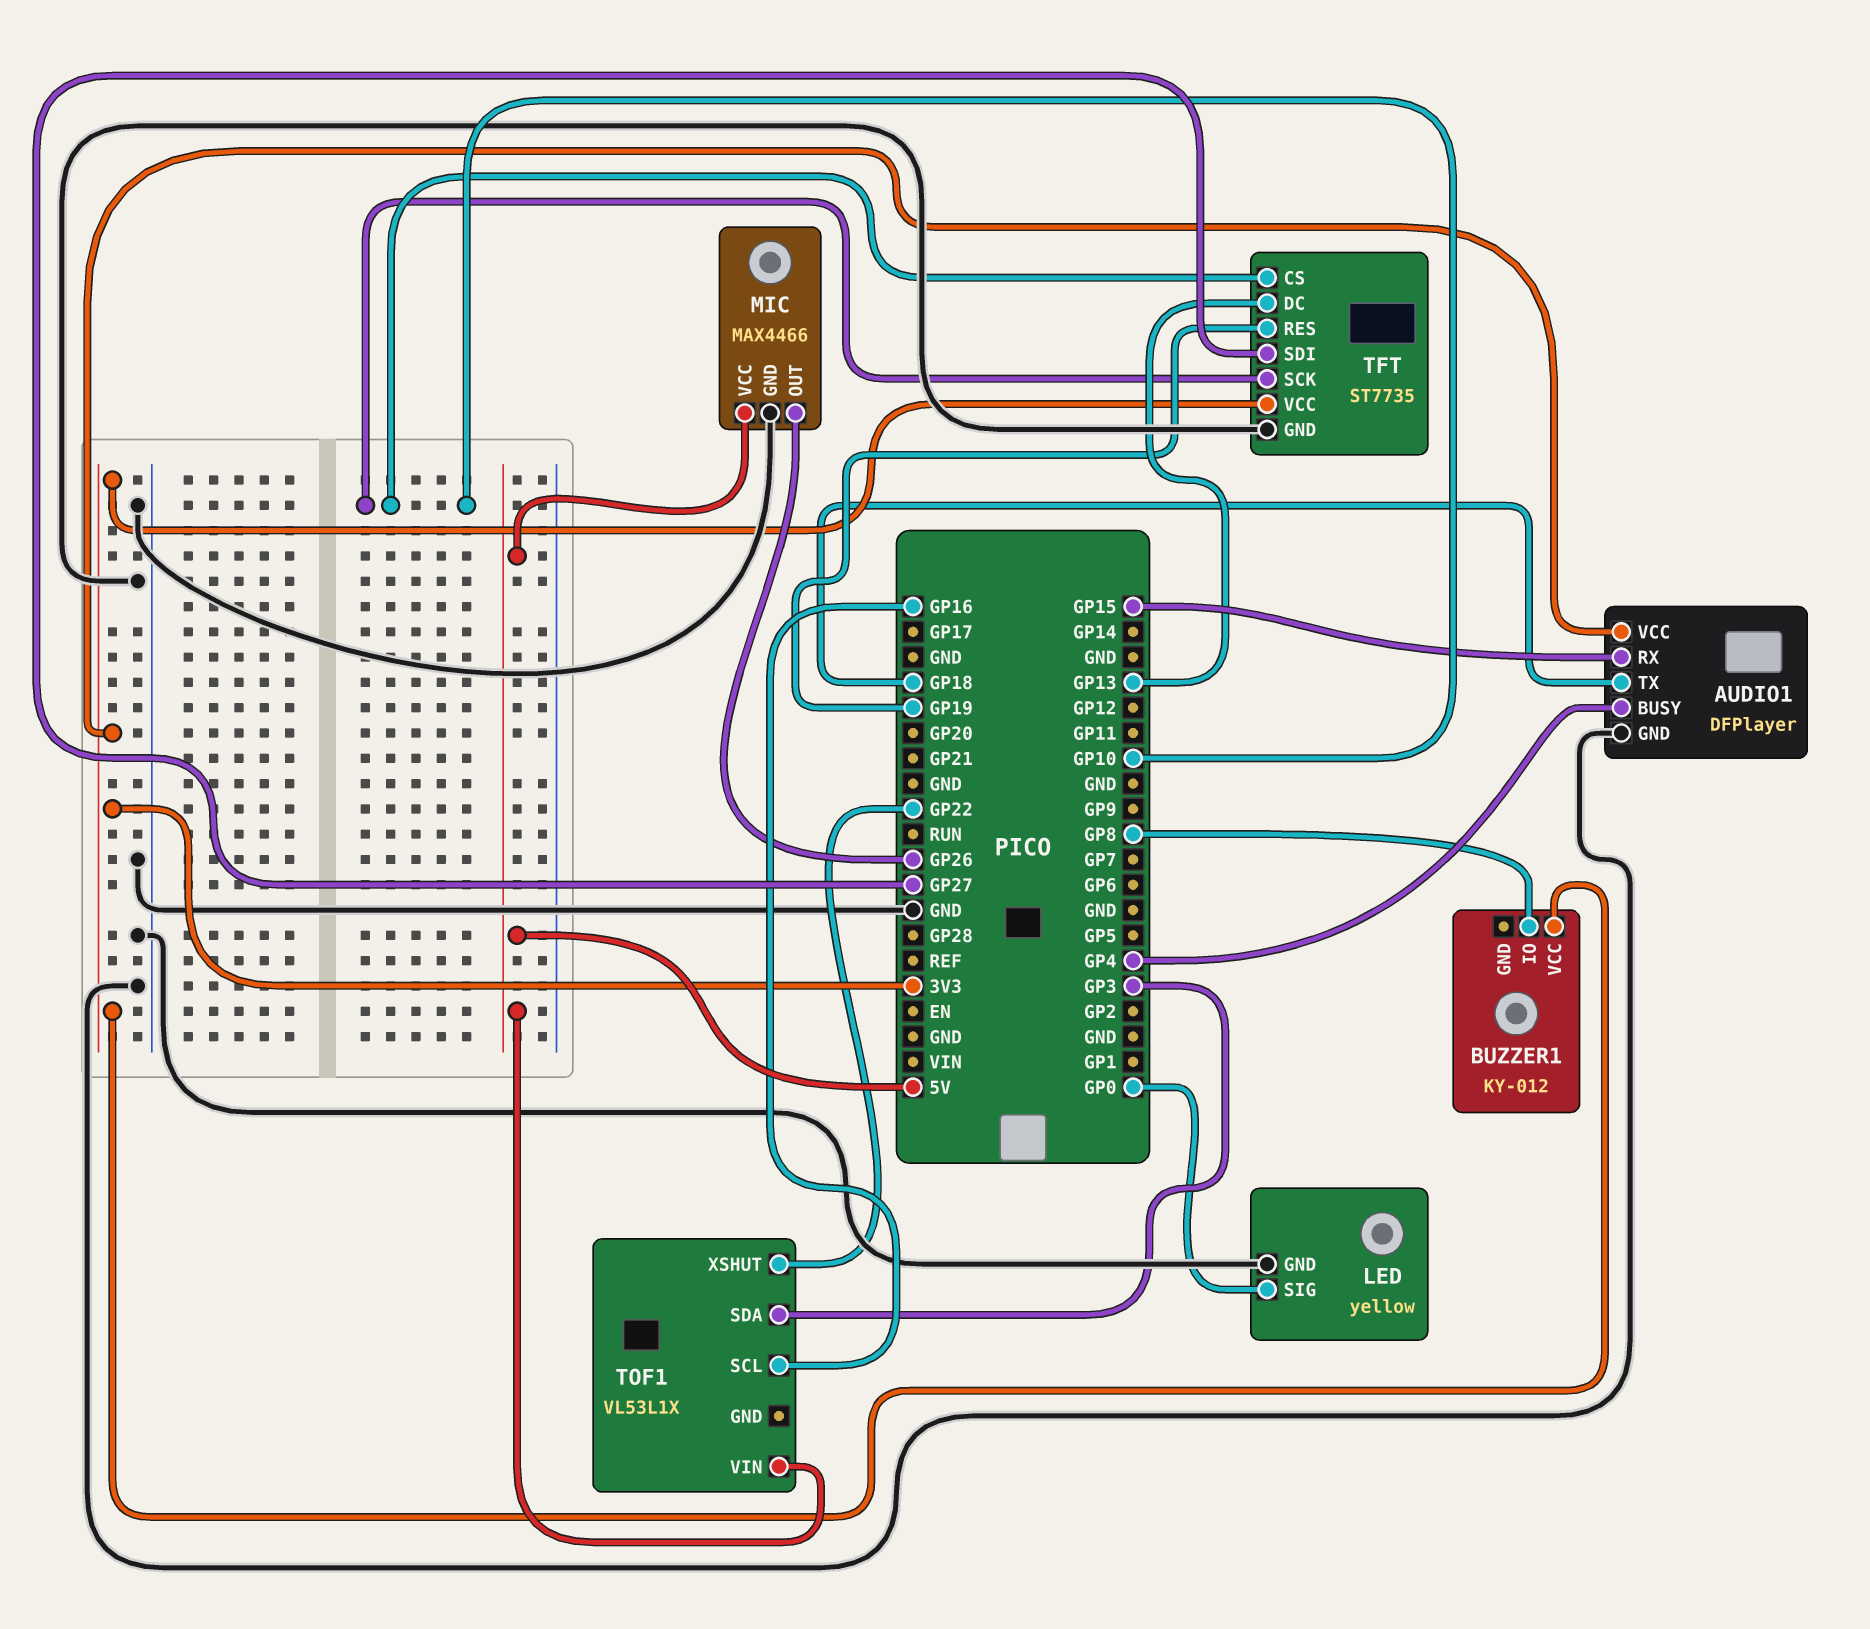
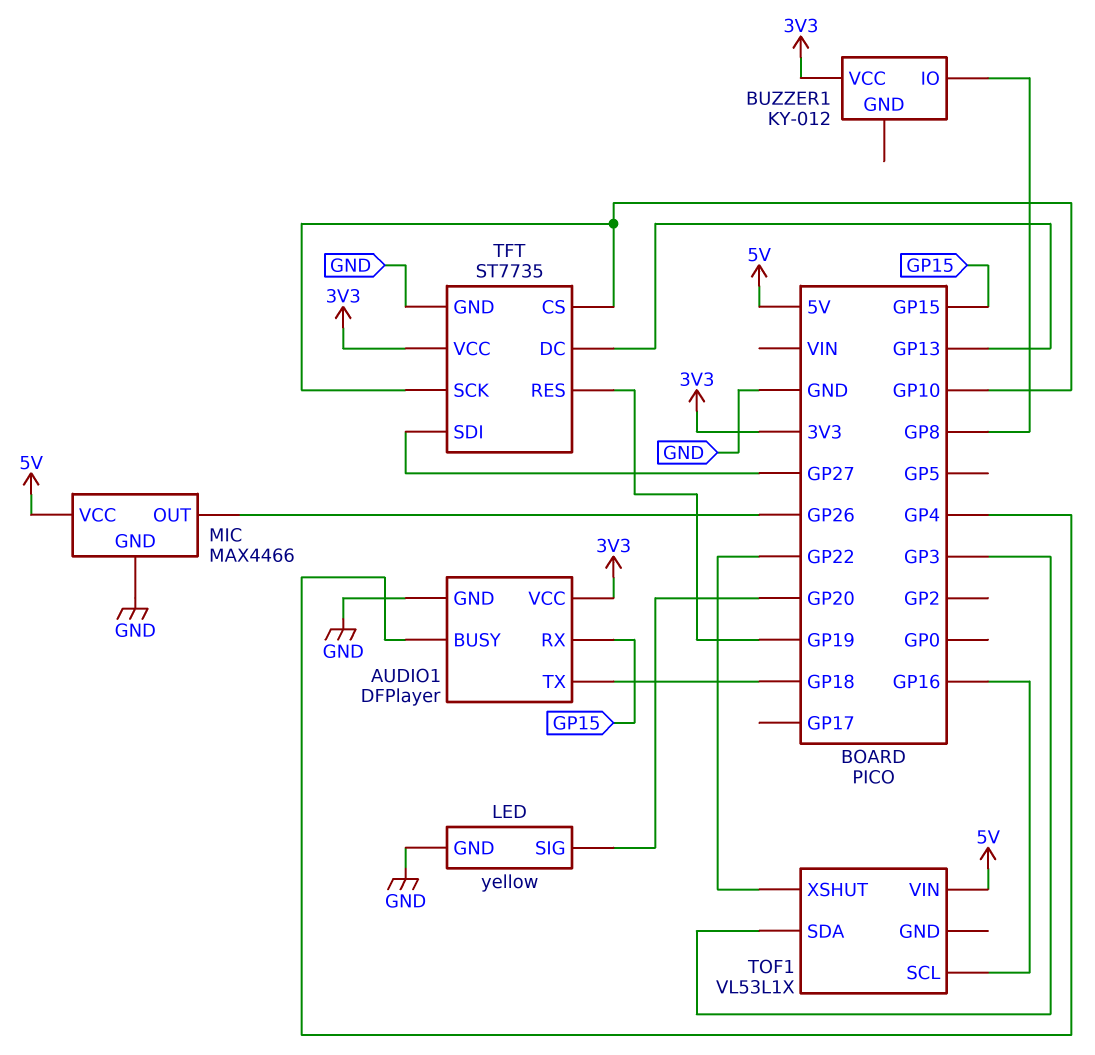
LED pin SIG: GP0 -> GP20

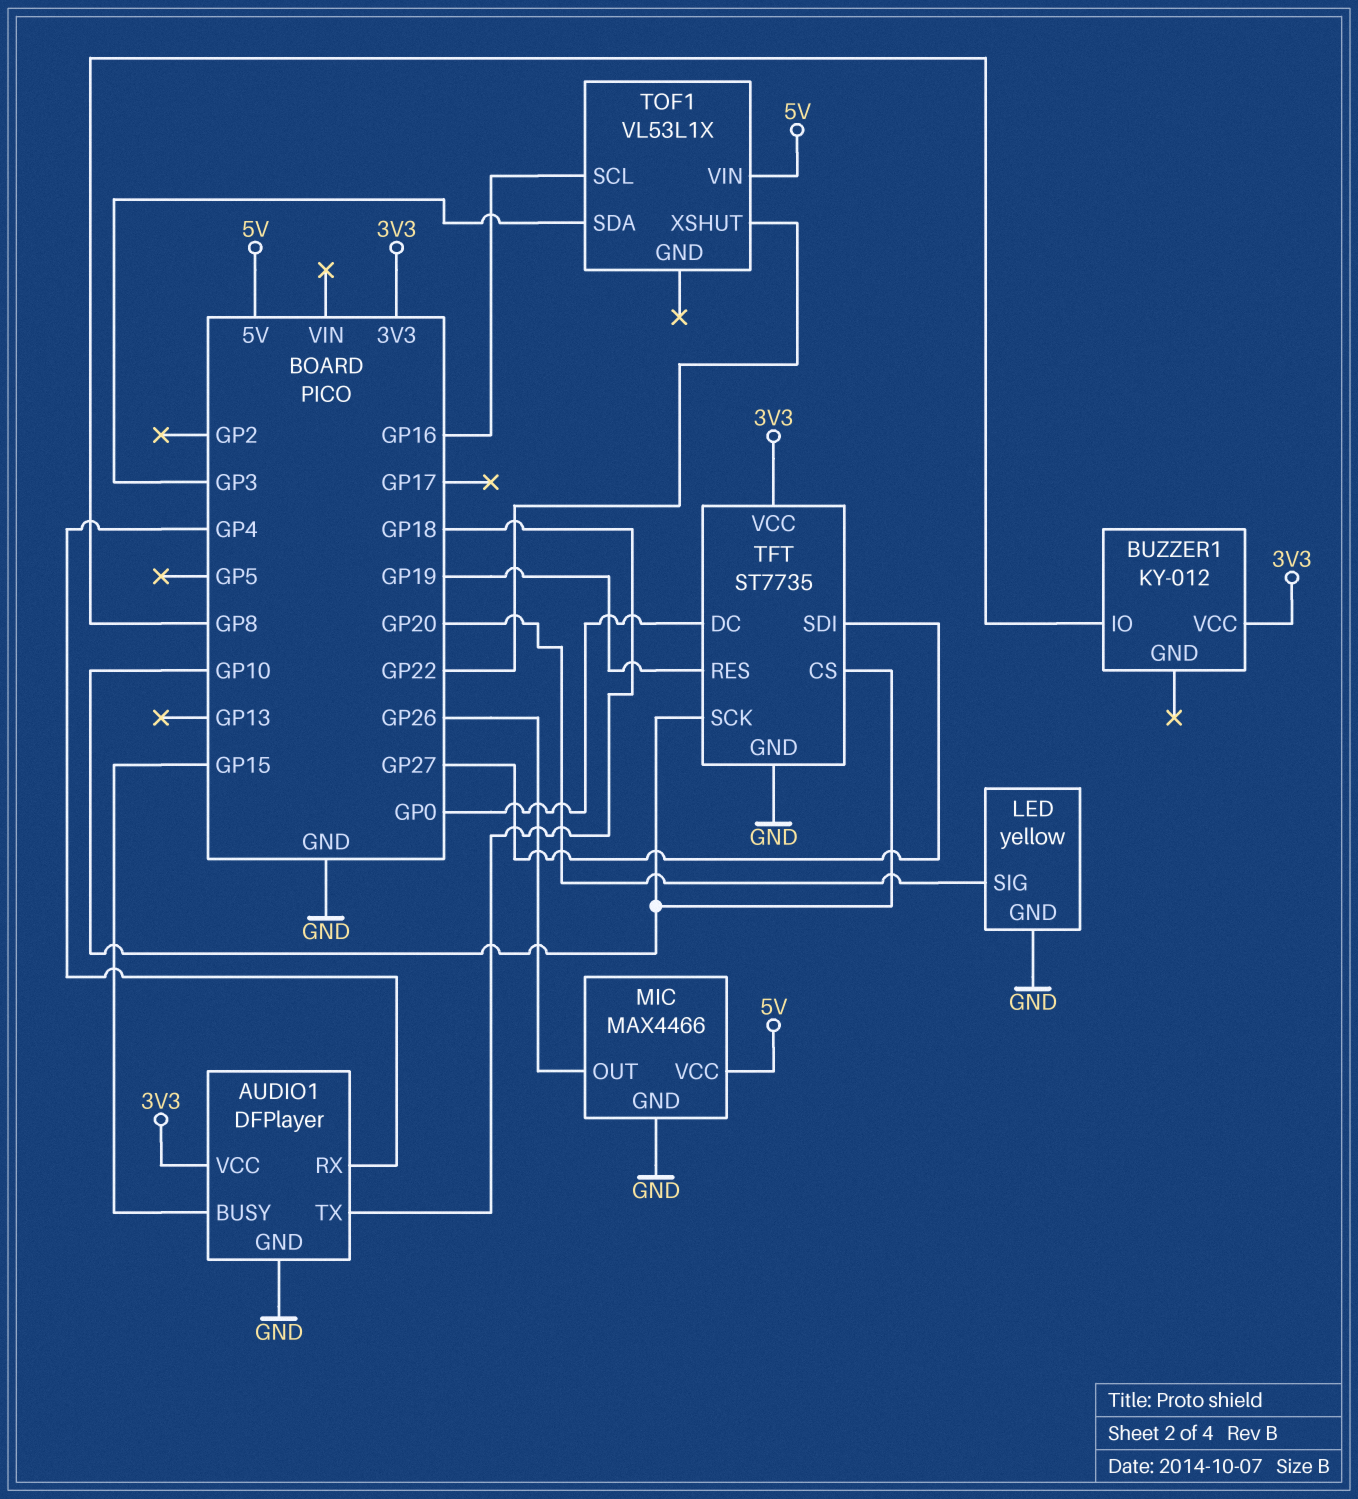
AUDIO1 pin BUSY: GP4 -> GP15
AUDIO1 pin RX: GP15 -> GP4
TFT pin DC: GP13 -> GP0

